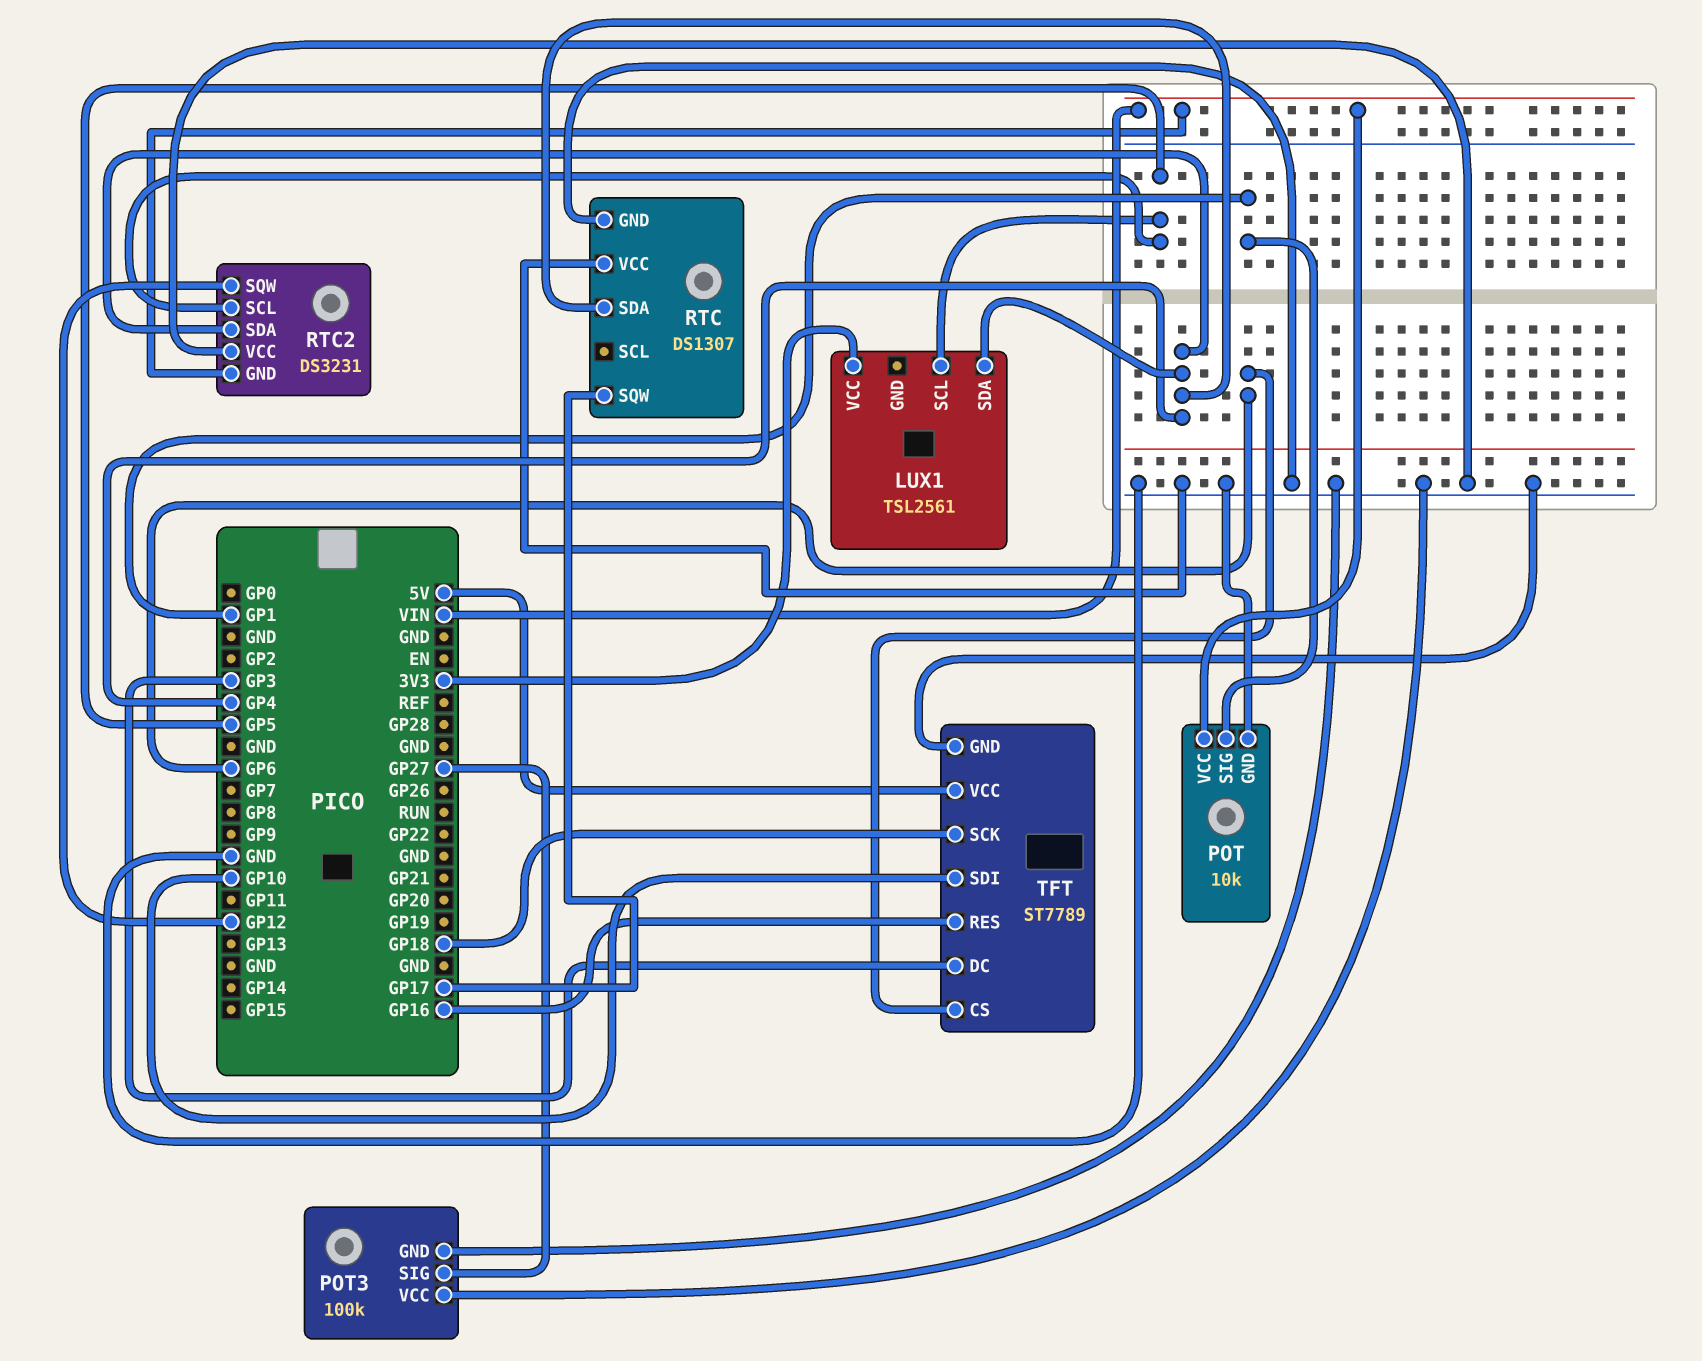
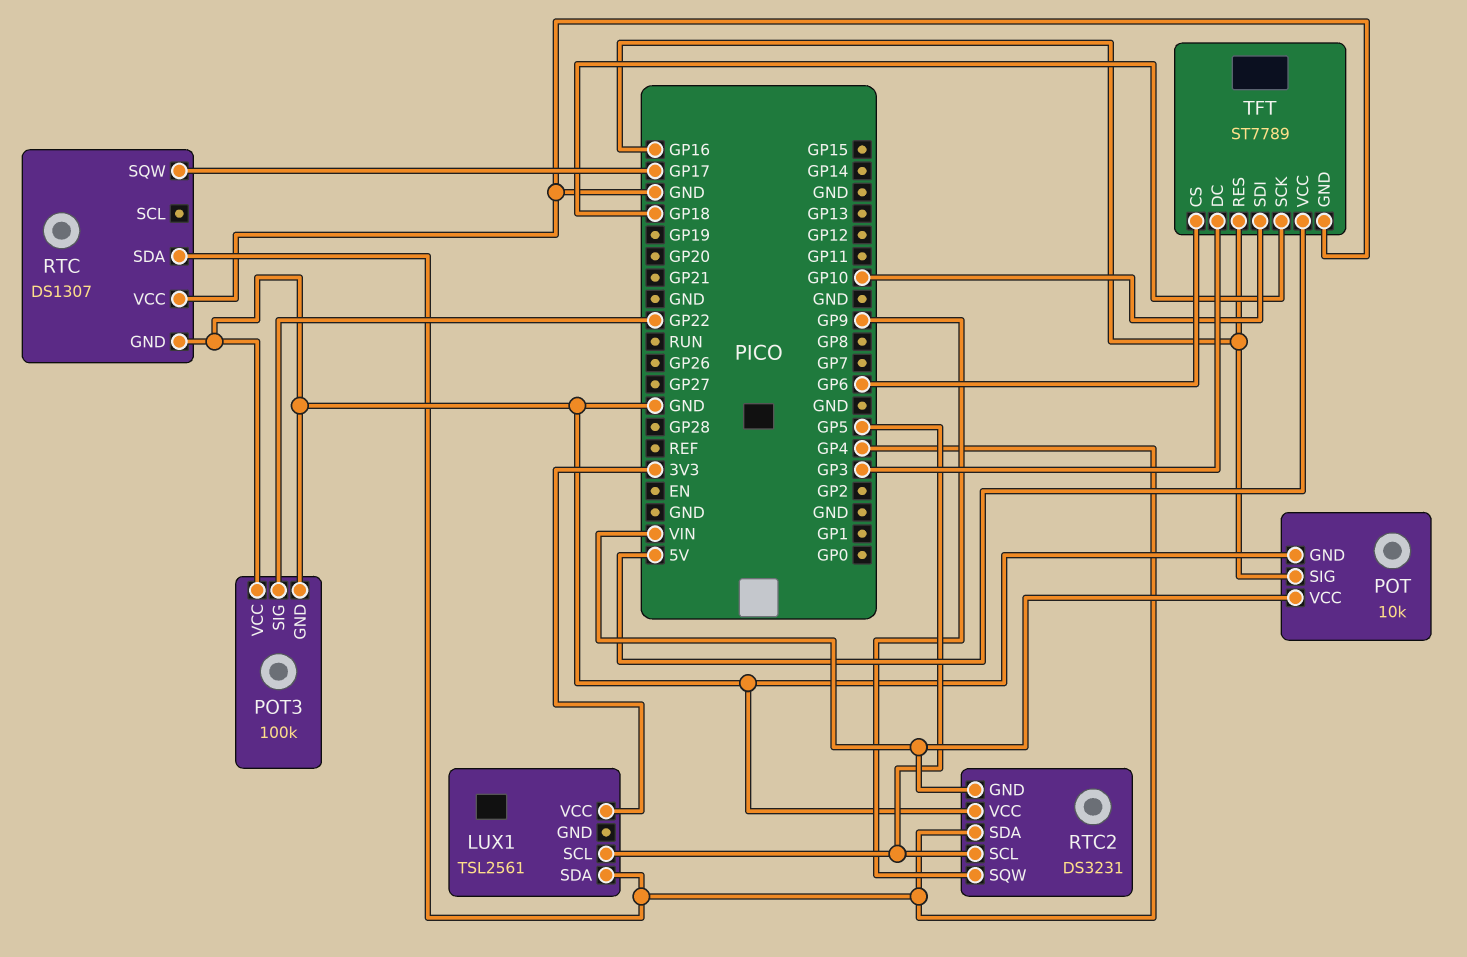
POT pin SIG: GP1 -> GP16
POT3 pin SIG: GP27 -> GP22
RTC2 pin SQW: GP12 -> GP9

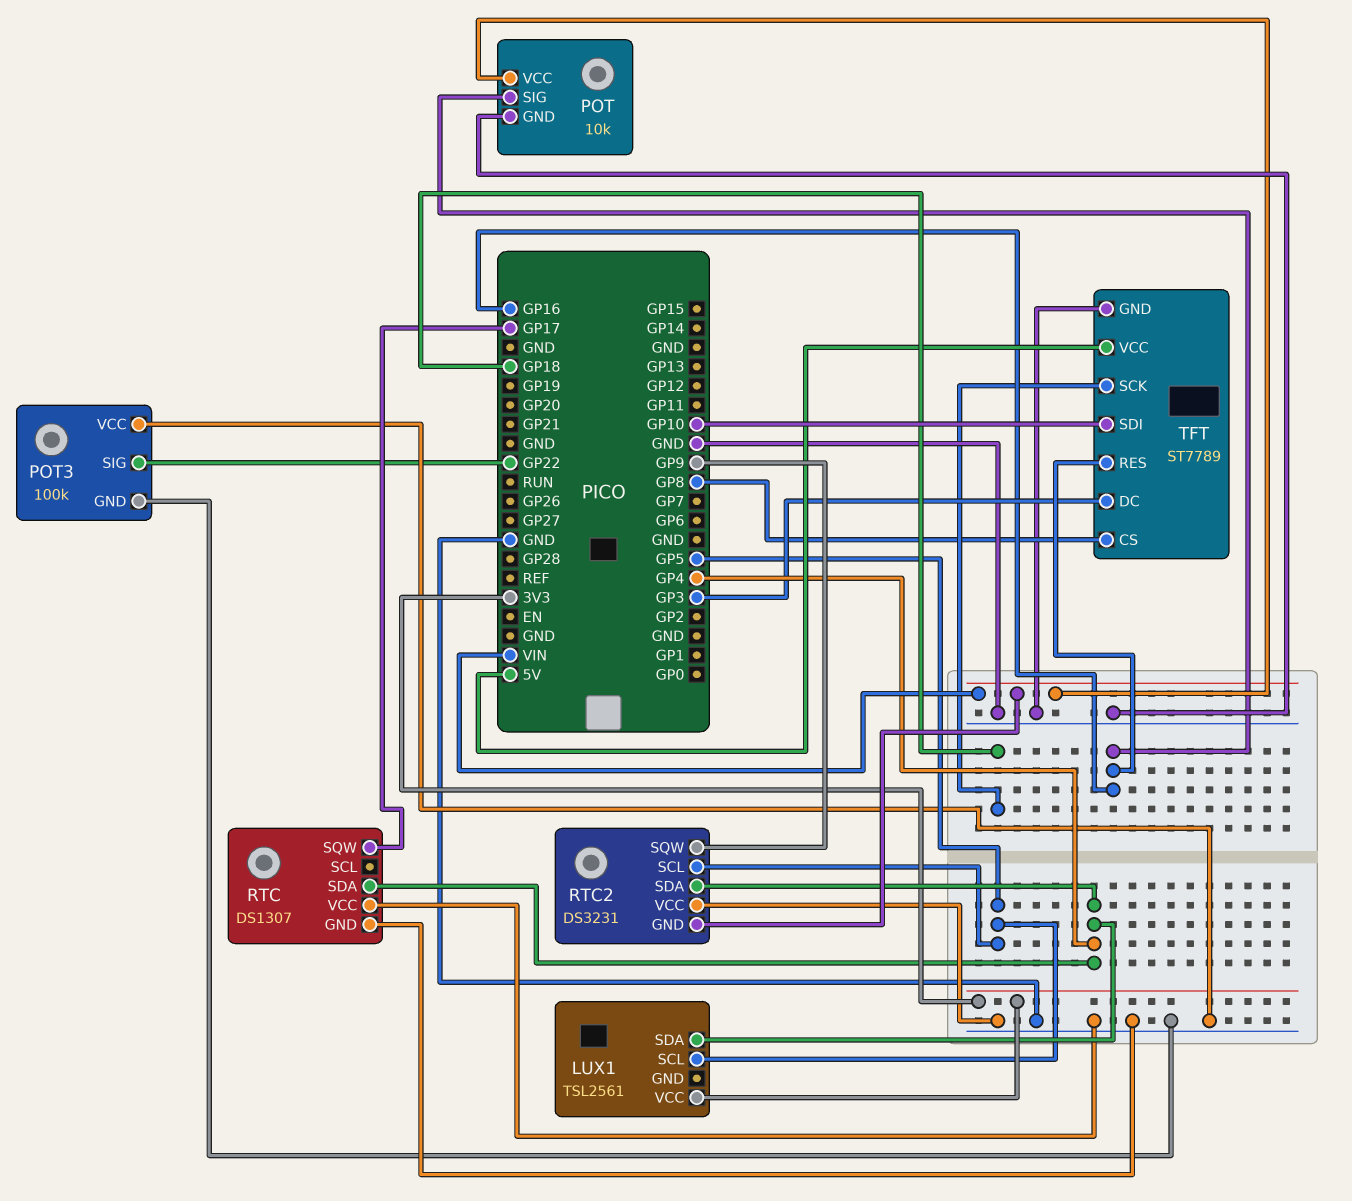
TFT pin CS: GP6 -> GP8

